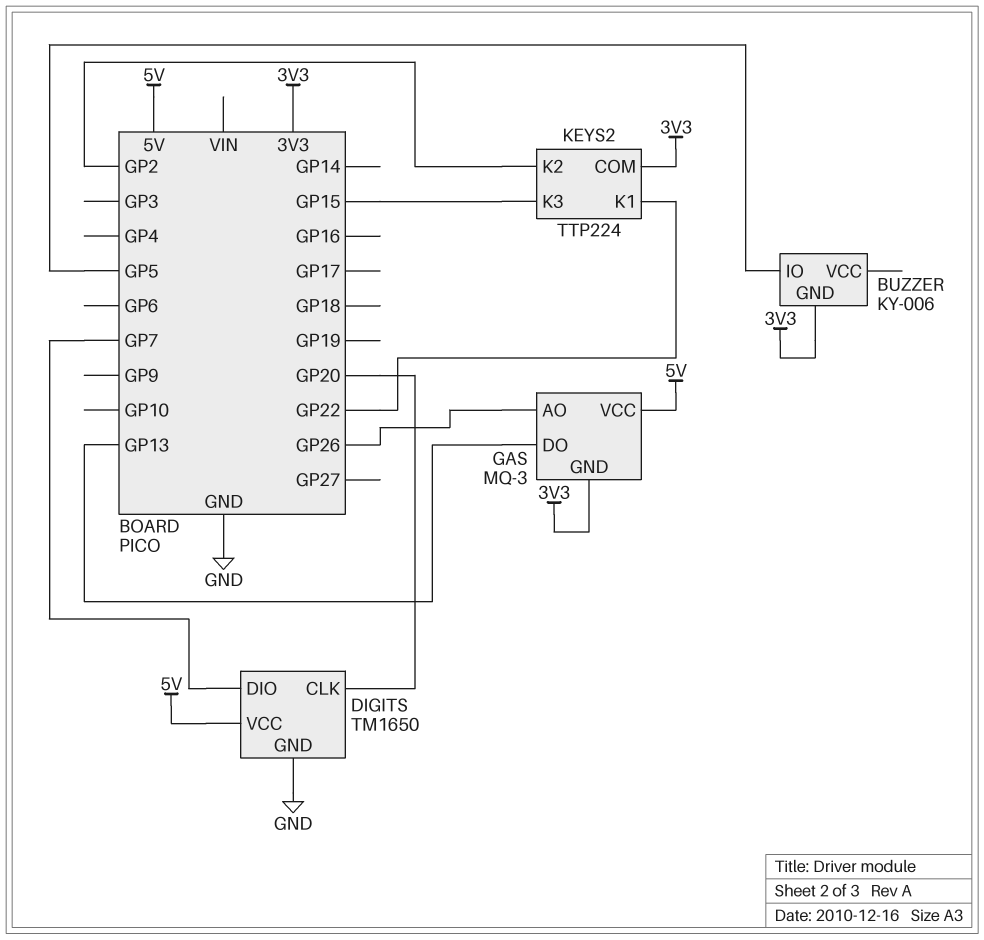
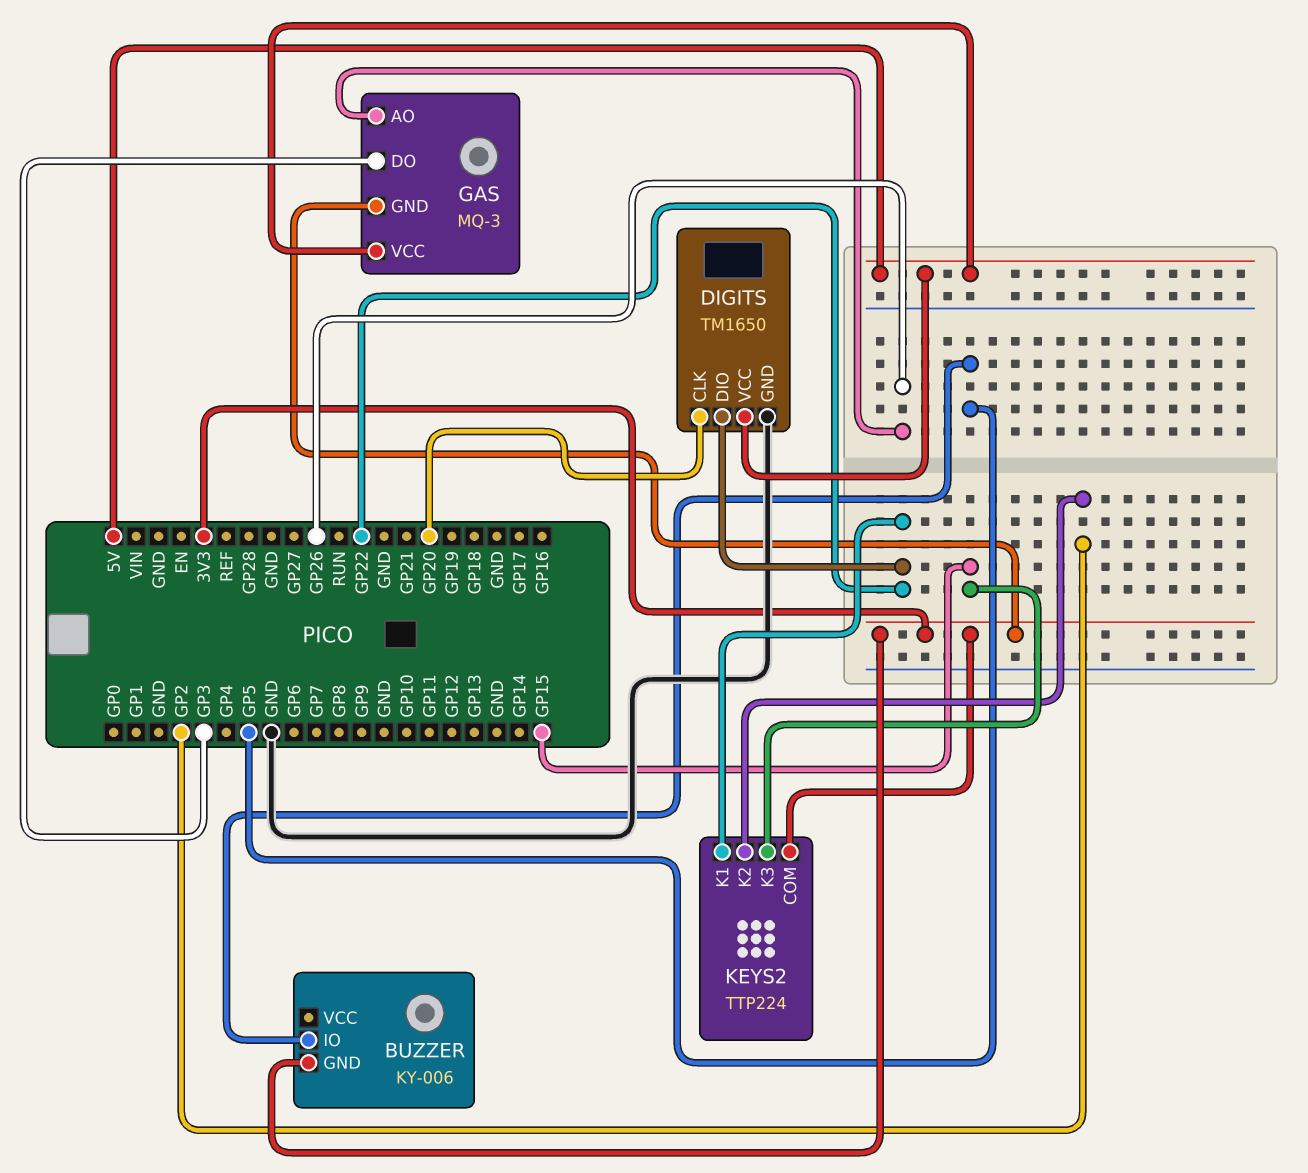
DIGITS pin DIO: GP7 -> GP22
GAS pin DO: GP13 -> GP3

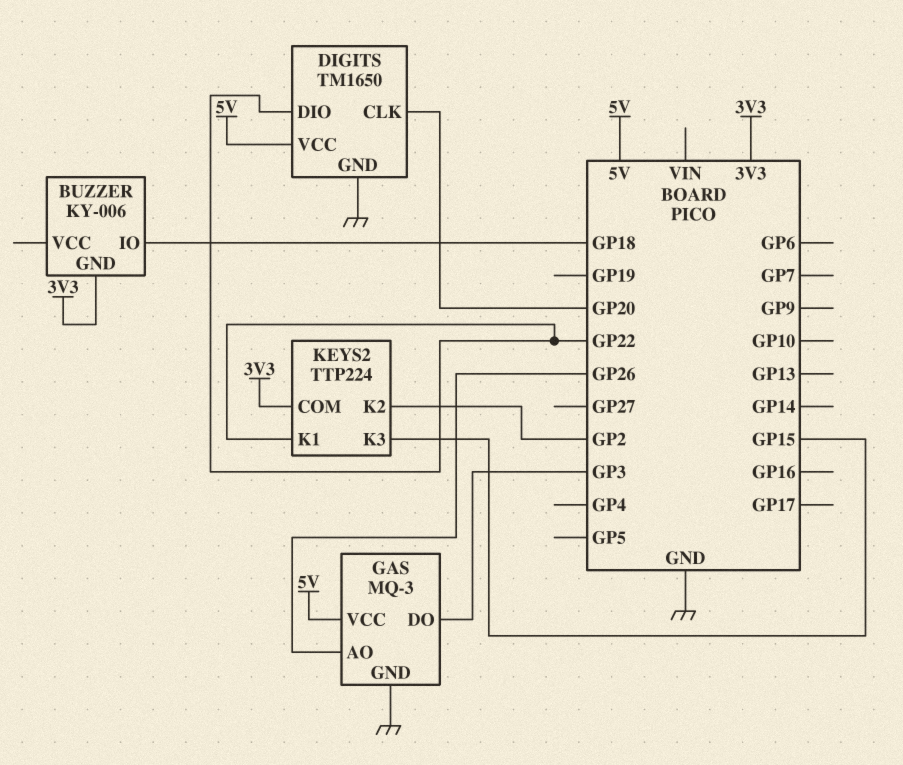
BUZZER pin IO: GP5 -> GP18
GAS pin GND: 3V3 -> GND

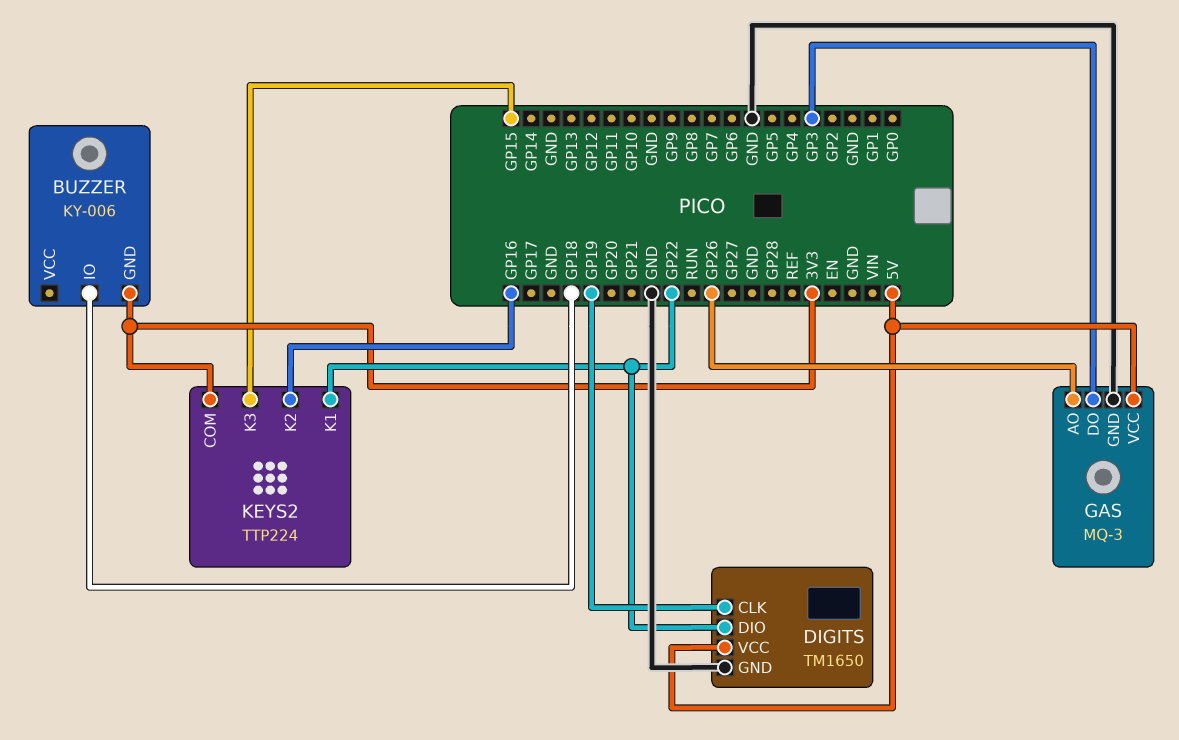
DIGITS pin CLK: GP20 -> GP19
KEYS2 pin K2: GP2 -> GP16

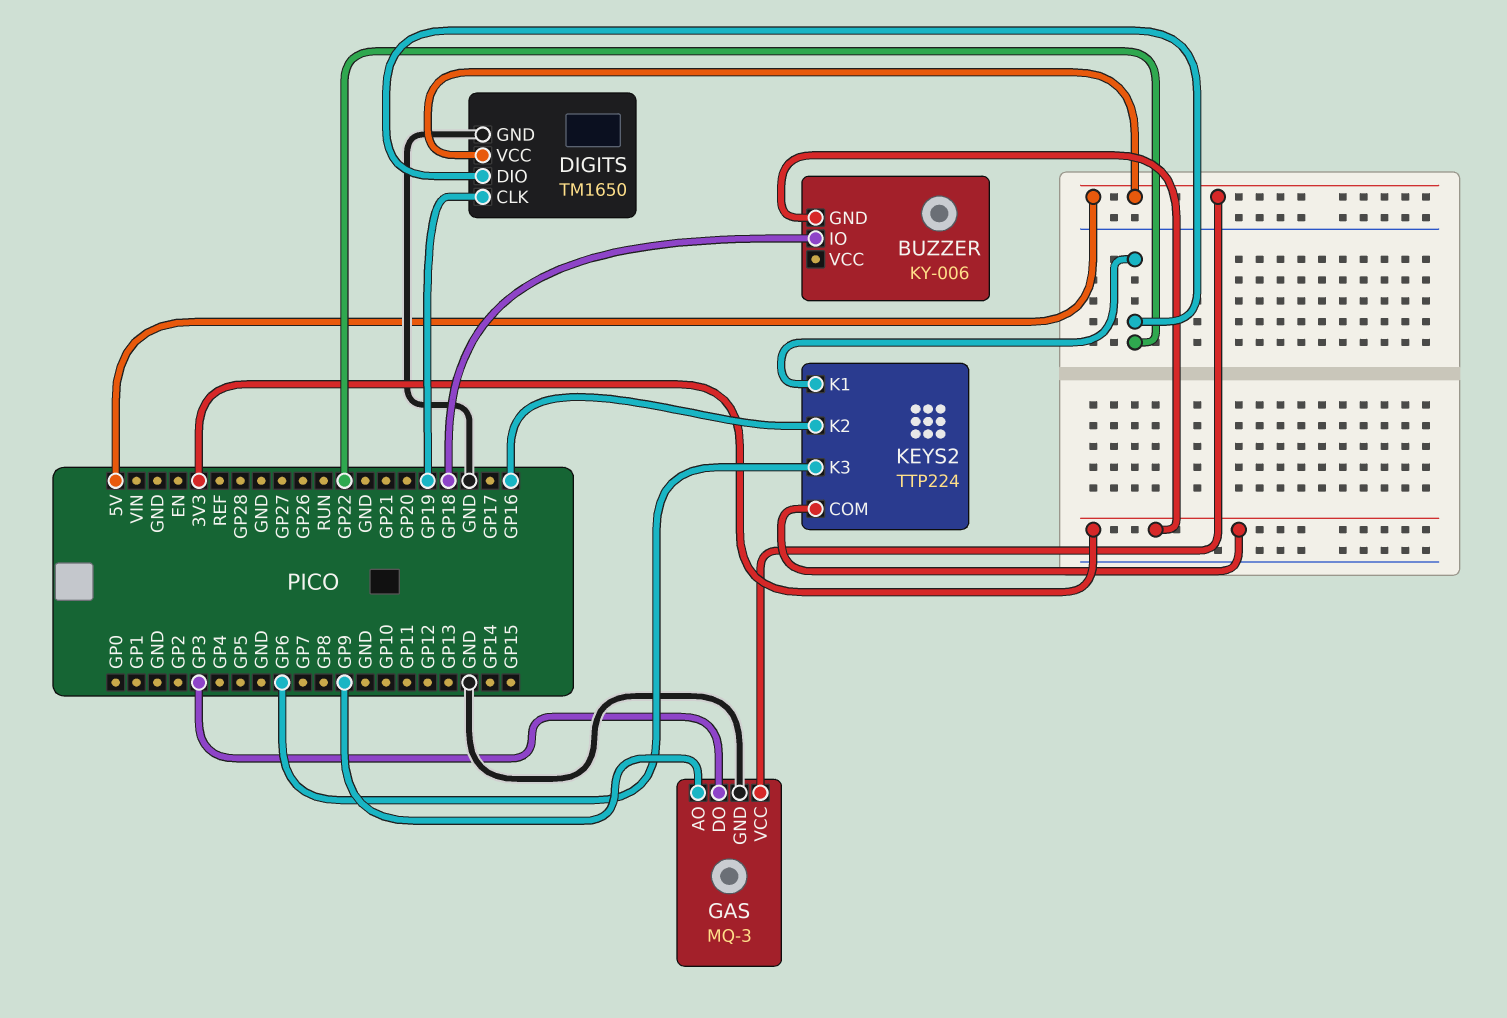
GAS pin AO: GP26 -> GP9
KEYS2 pin K3: GP15 -> GP6

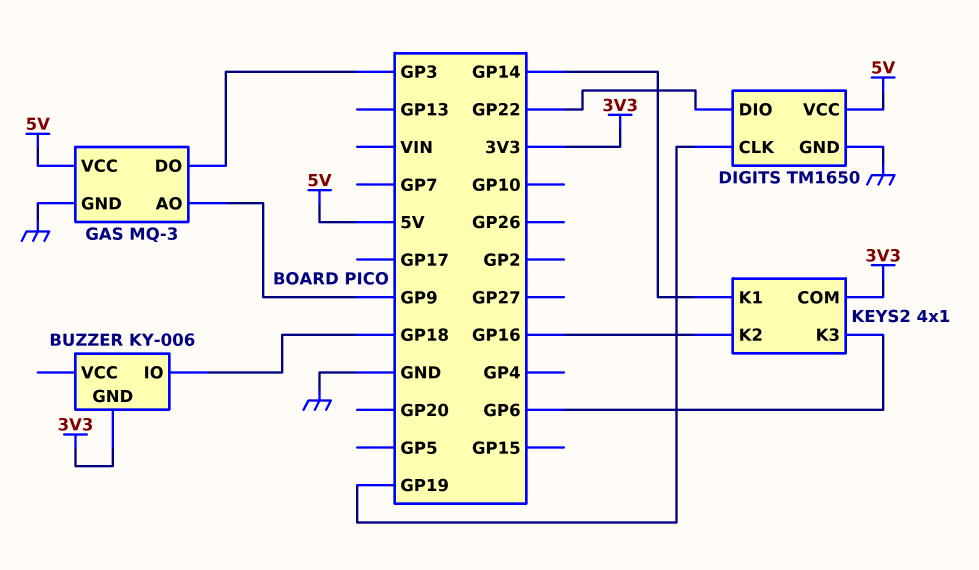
KEYS2: TTP224 -> 4x1
KEYS2 pin K1: GP22 -> GP14

